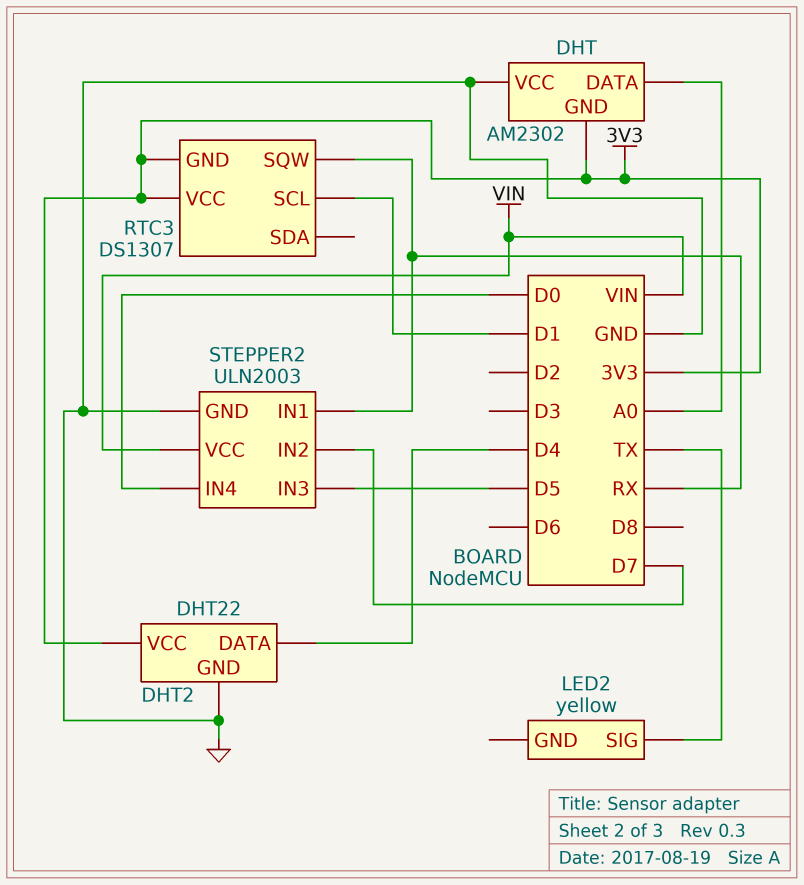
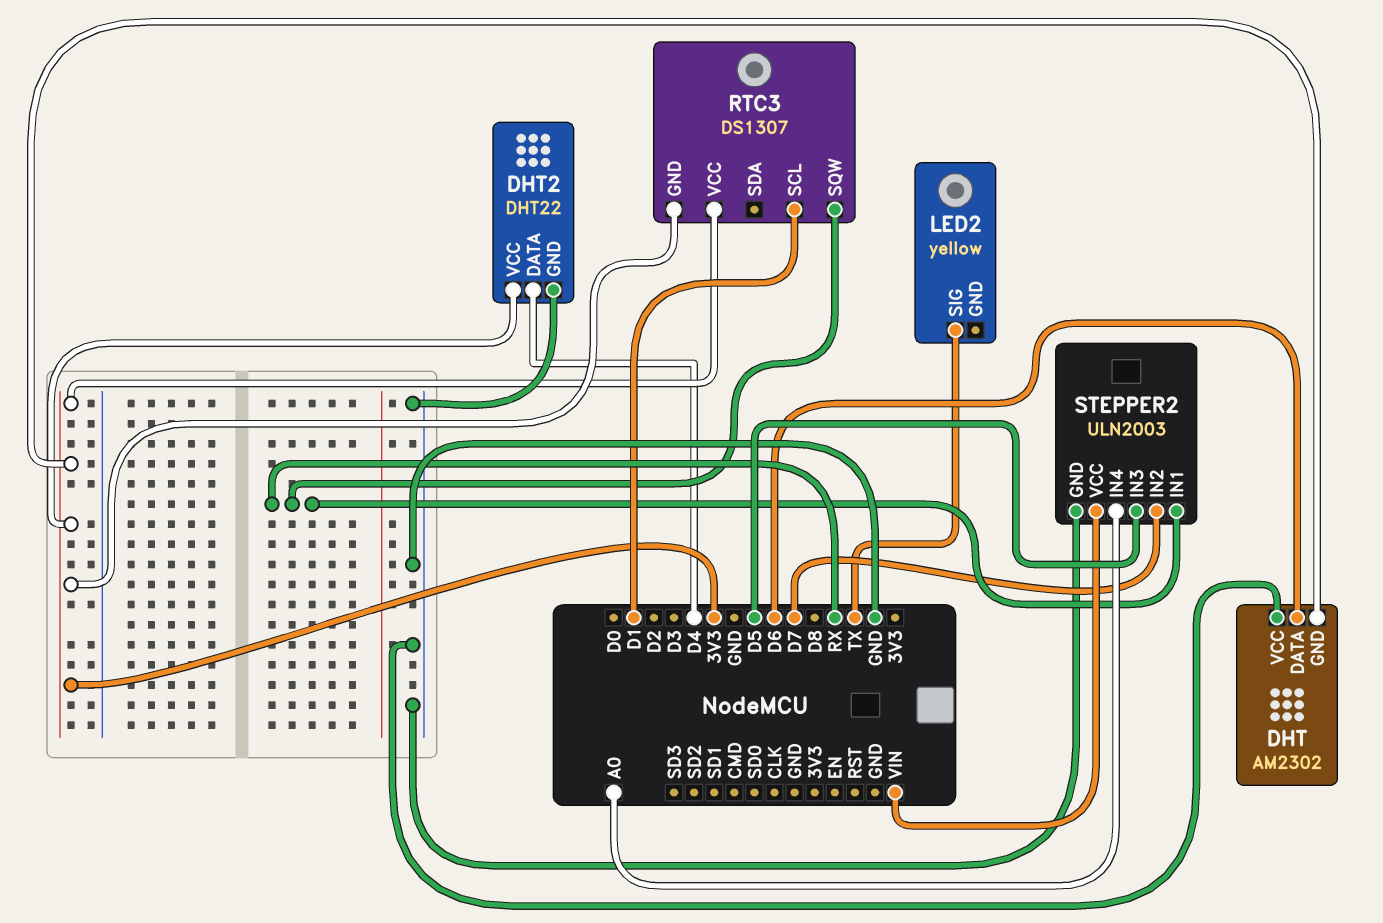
DHT pin DATA: A0 -> D6
STEPPER2 pin IN4: D0 -> A0

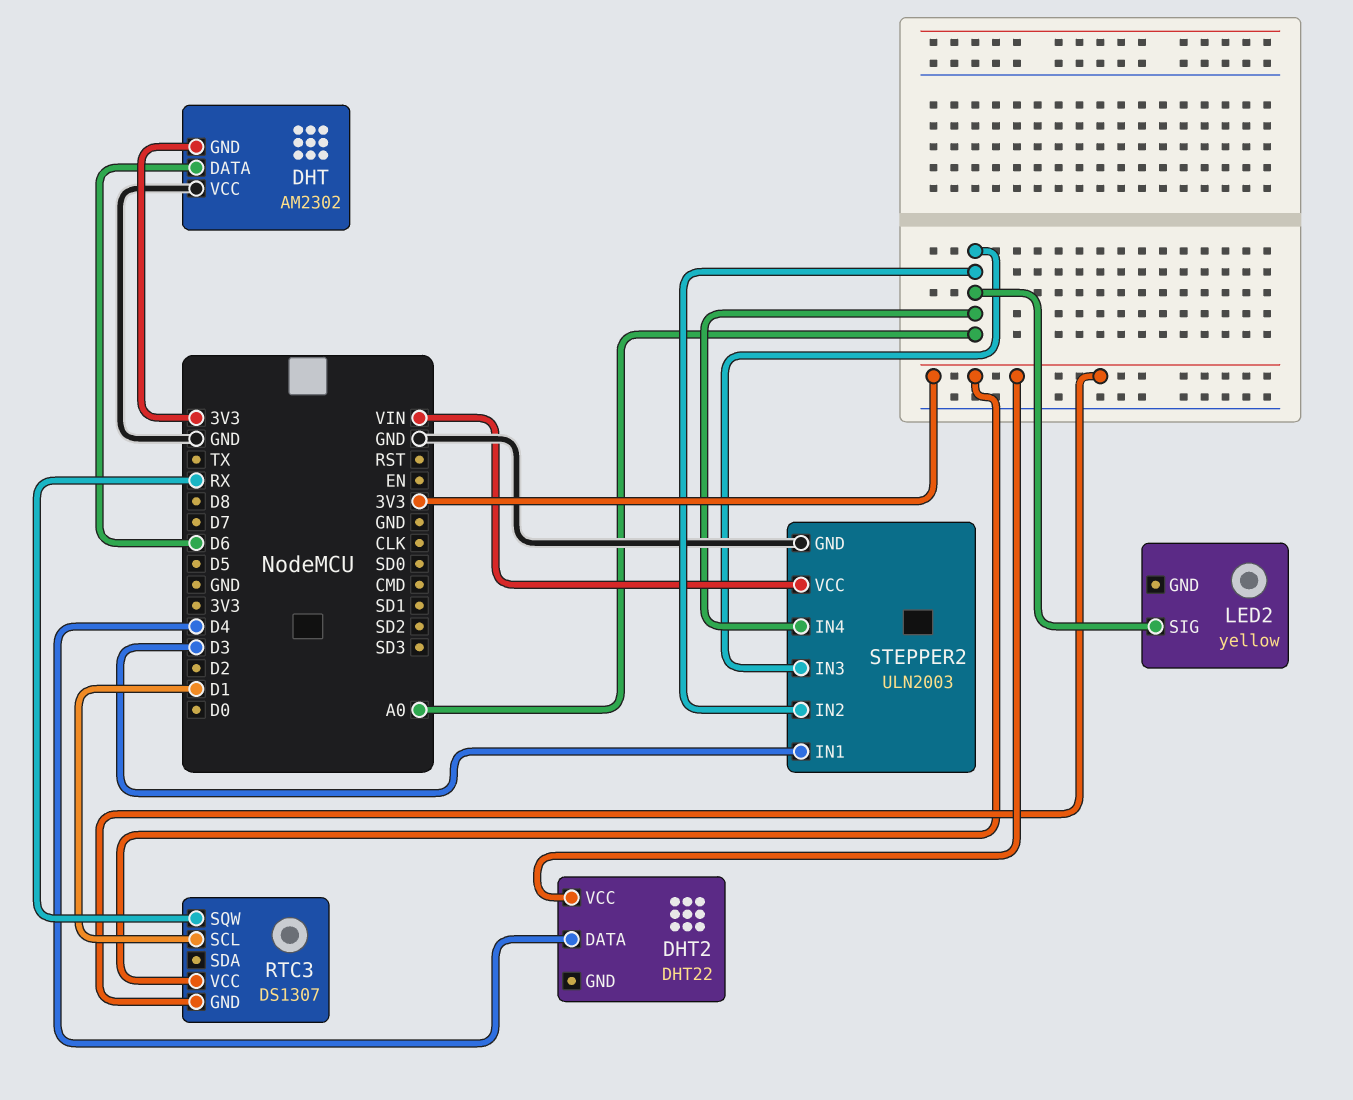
DHT2 pin GND: GND -> none
LED2 pin SIG: TX -> A0
STEPPER2 pin IN1: RX -> D3
STEPPER2 pin IN2: D7 -> A0
STEPPER2 pin IN3: D5 -> A0

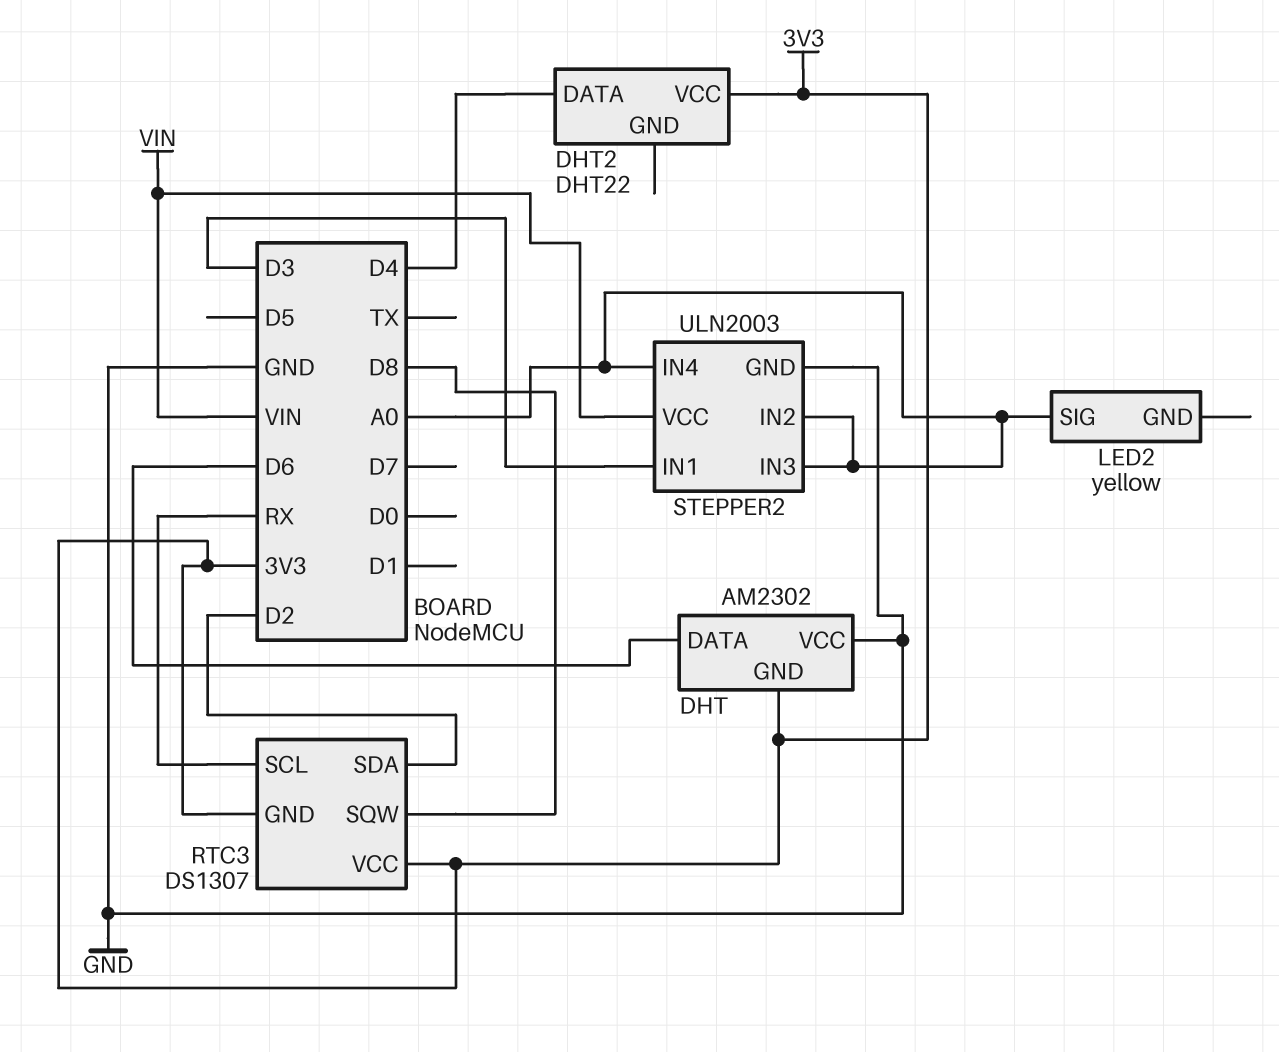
RTC3 pin SCL: D1 -> RX
RTC3 pin SDA: none -> D2
RTC3 pin SQW: RX -> D8

